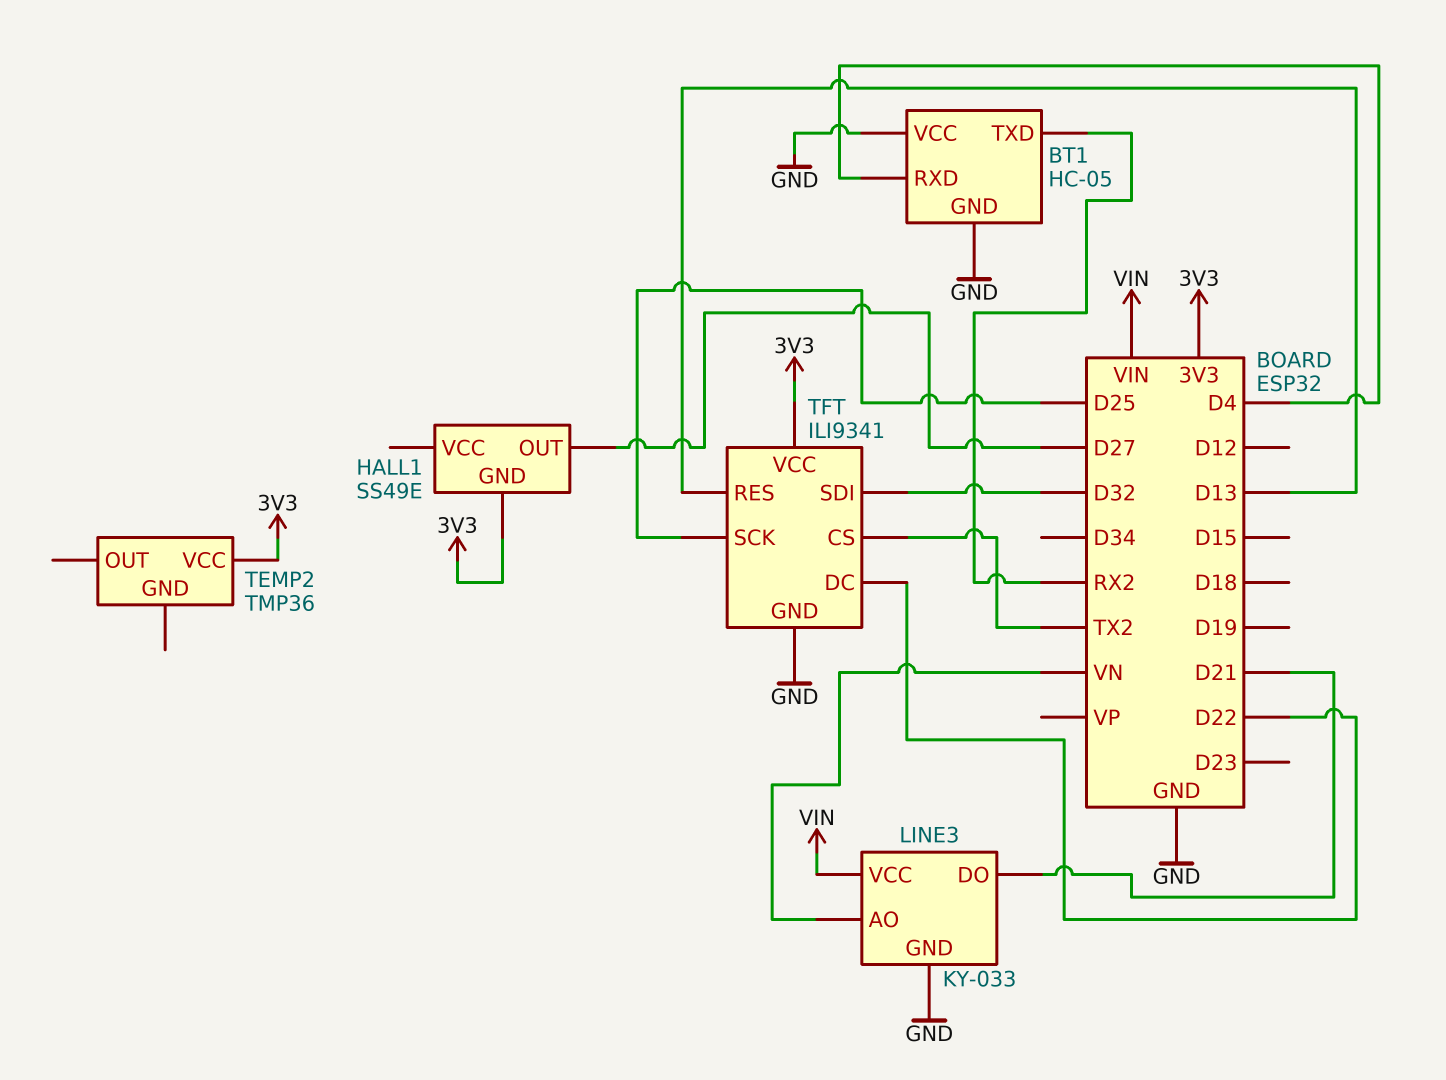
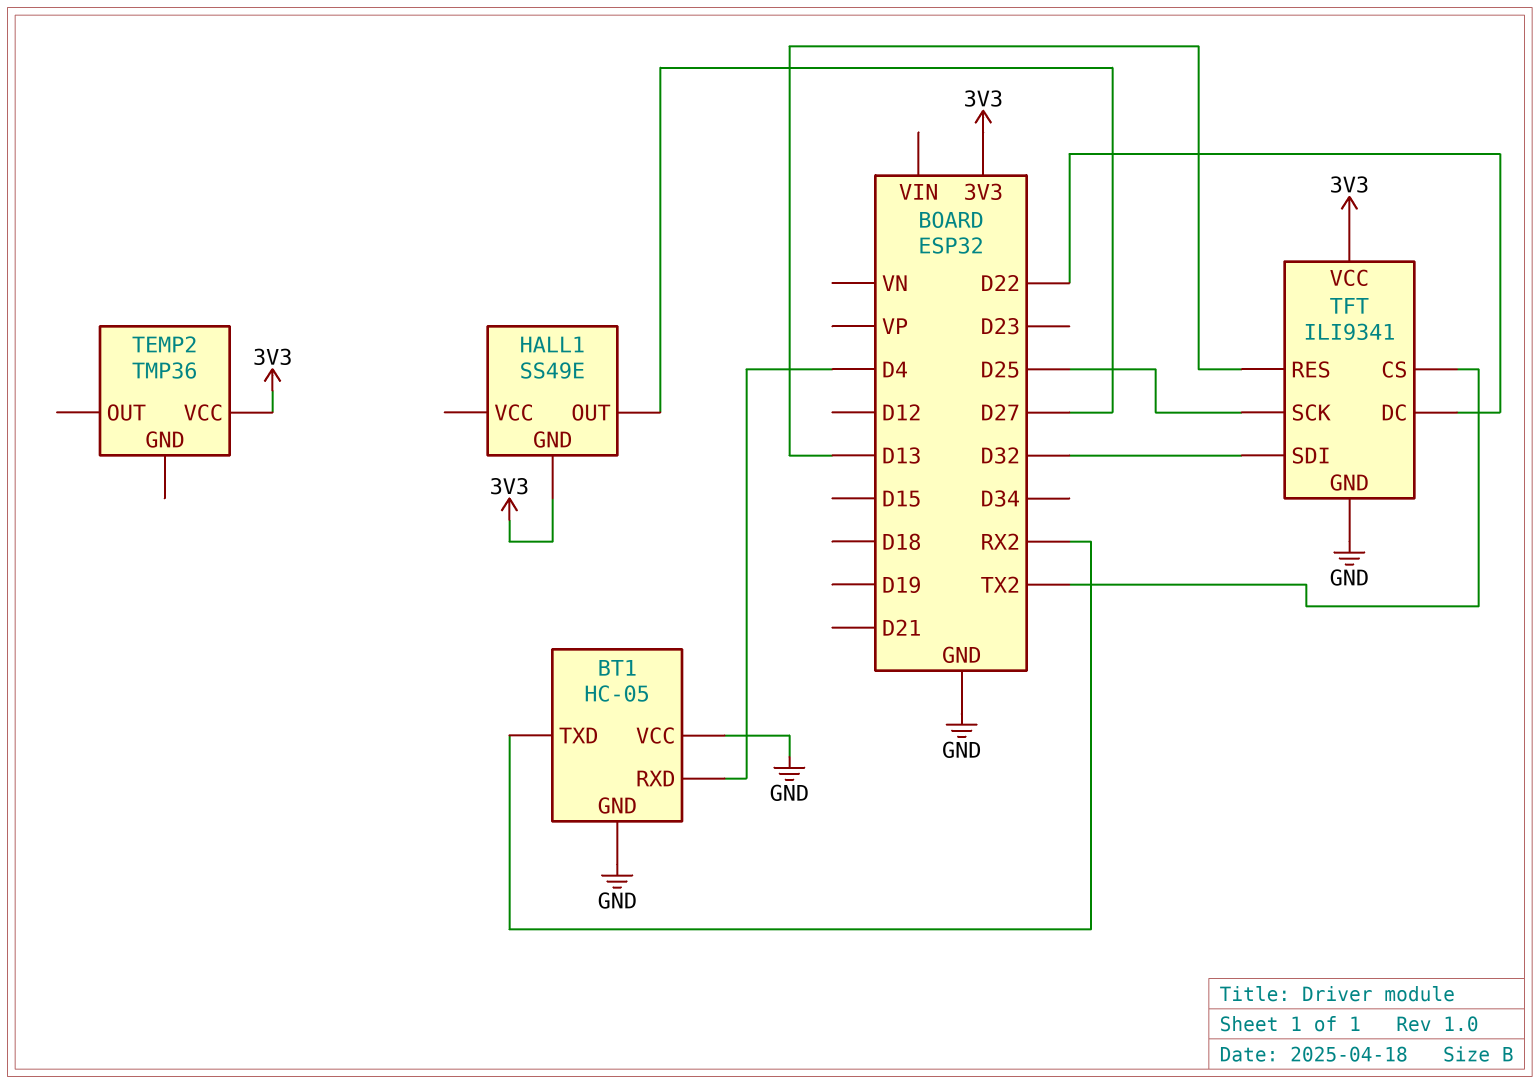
LINE3: KY-033 -> none
LINE3 pin AO: VN -> none
LINE3 pin DO: D21 -> none
LINE3 pin GND: GND -> none
LINE3 pin VCC: VIN -> none

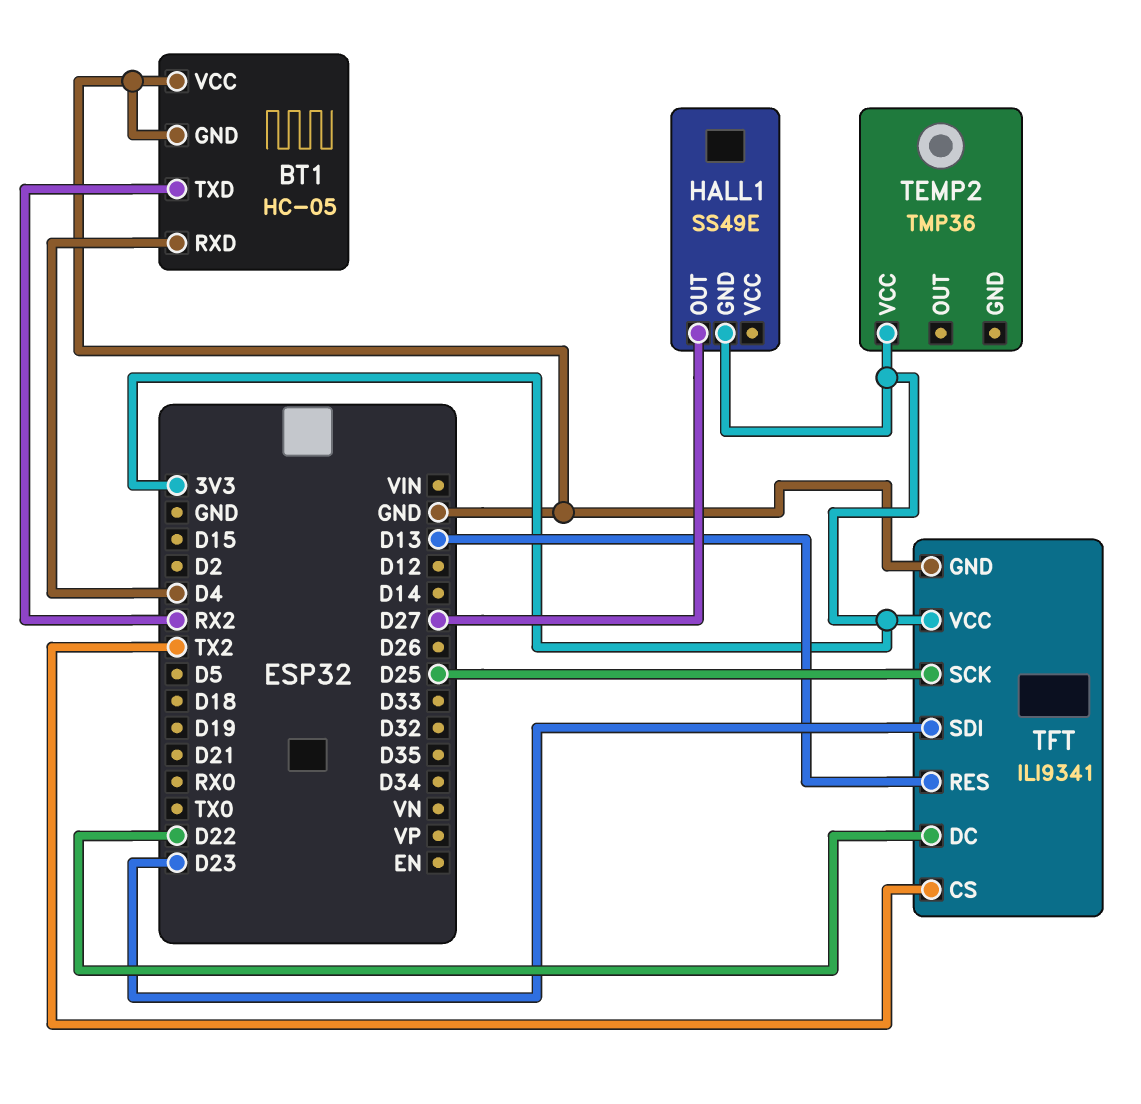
TFT pin SDI: D32 -> D23

